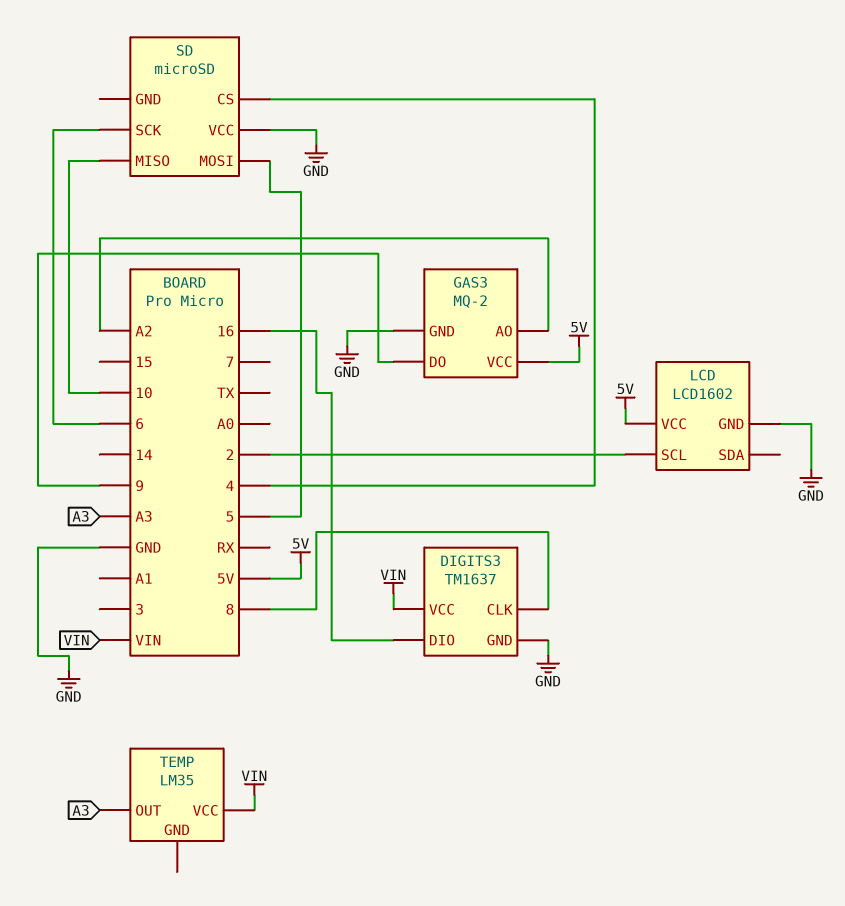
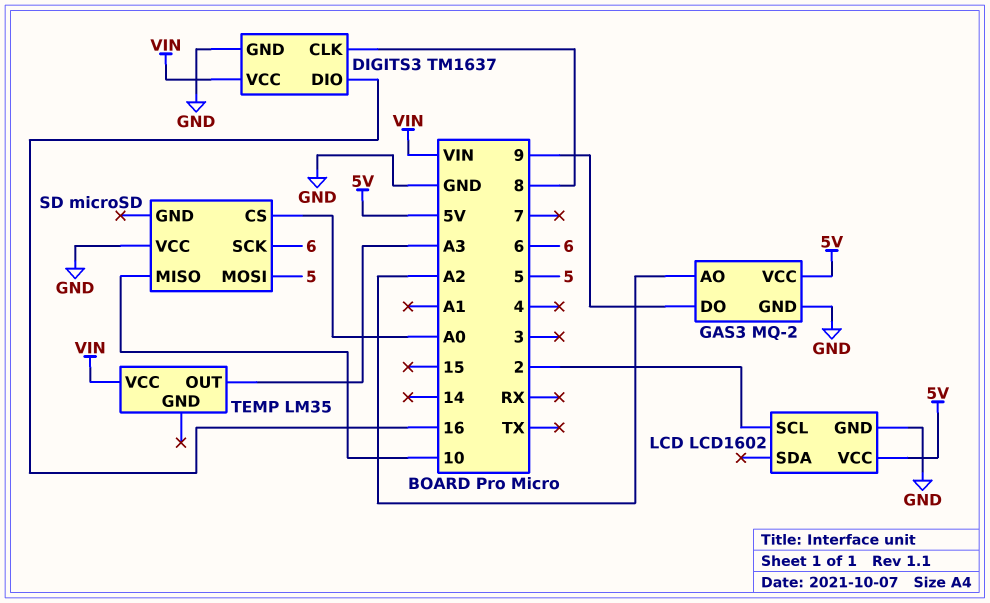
SD pin CS: 4 -> A0

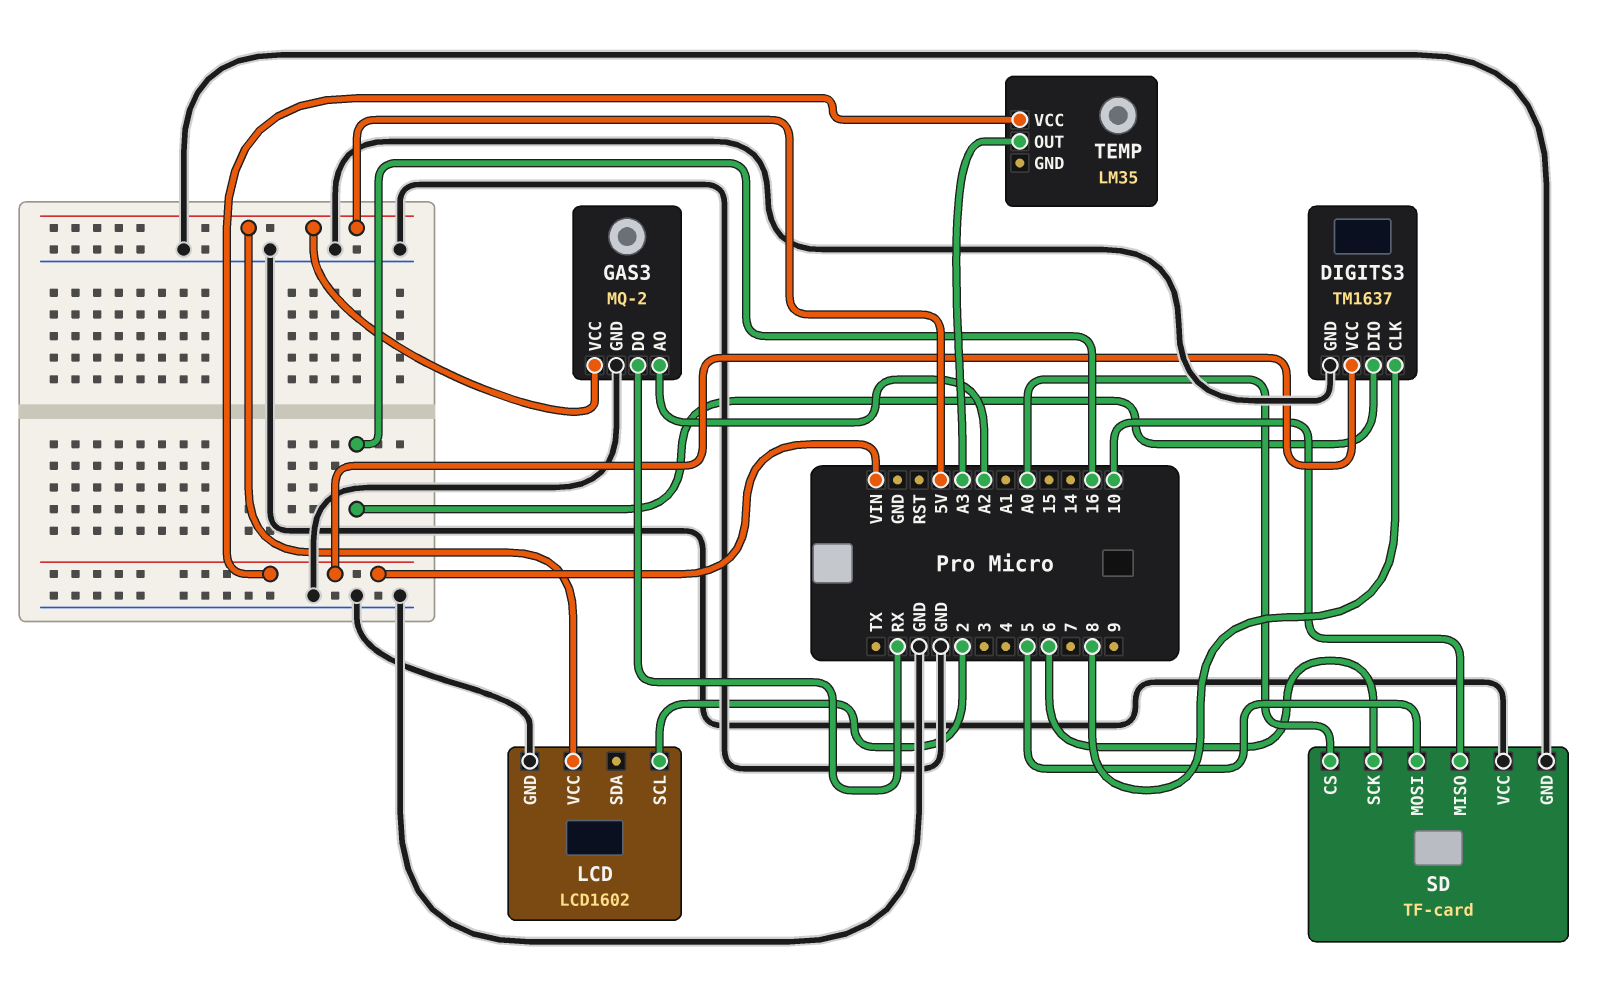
GAS3 pin DO: 9 -> RX
SD: microSD -> TF-card
SD pin GND: none -> GND

